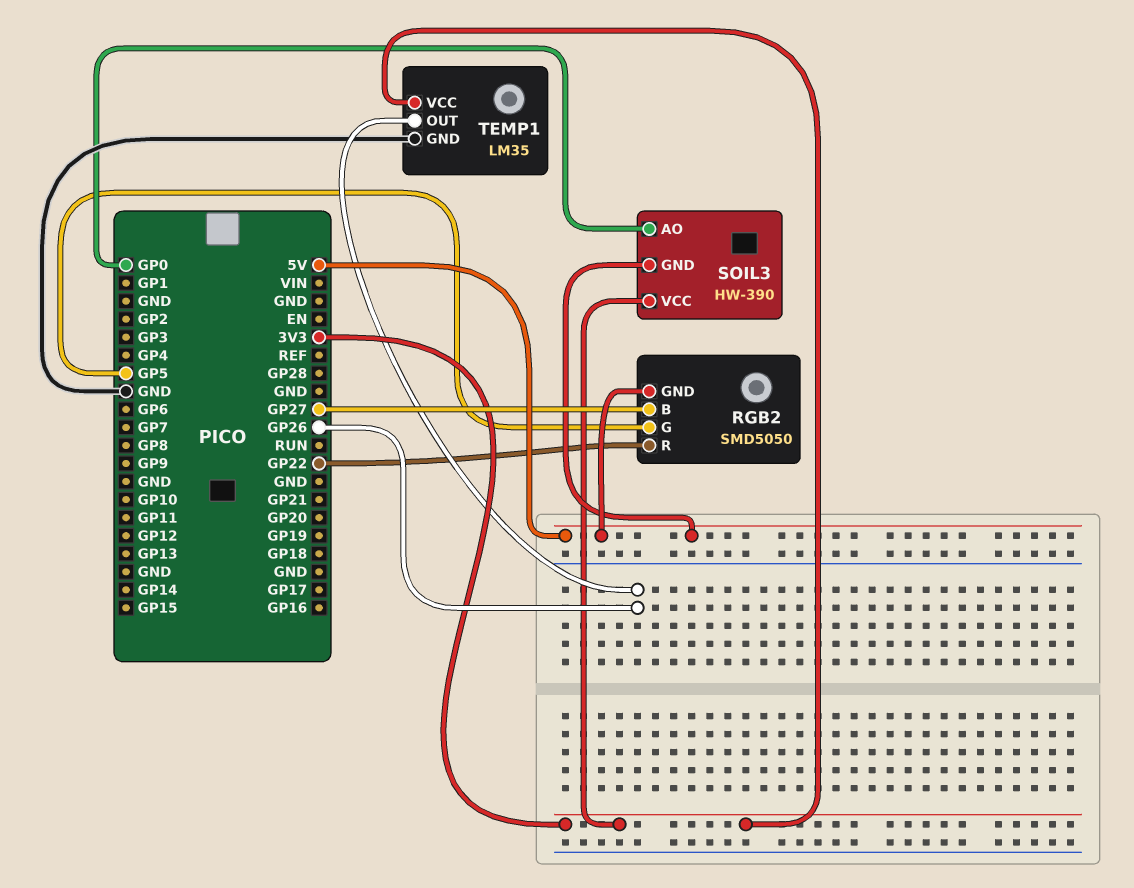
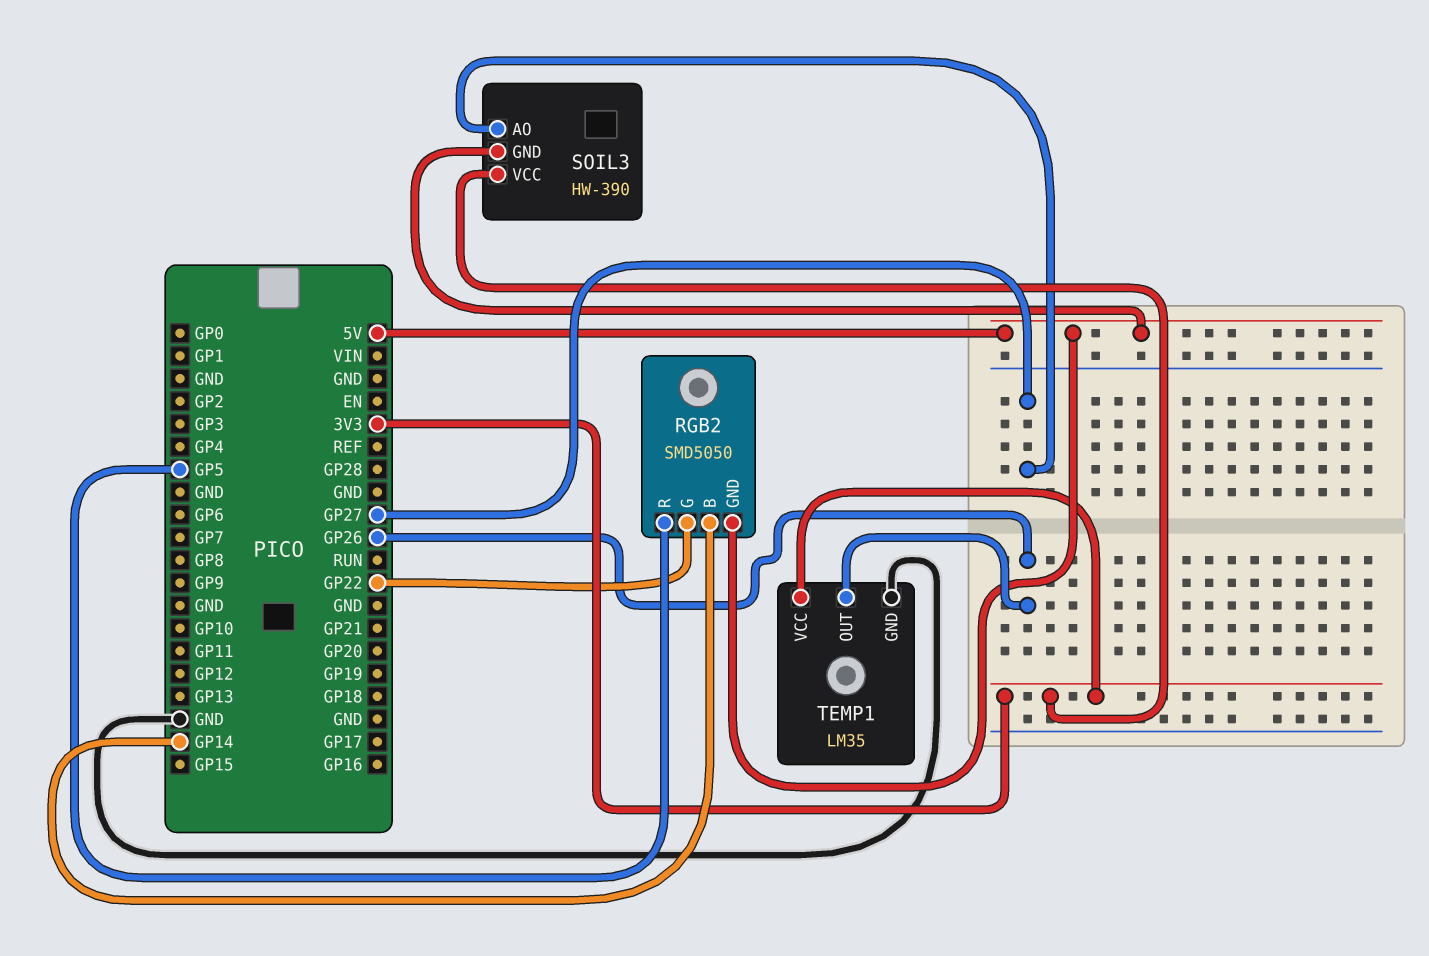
RGB2 pin B: GP27 -> GP14
RGB2 pin G: GP5 -> GP22
RGB2 pin R: GP22 -> GP5
SOIL3 pin AO: GP0 -> GP27

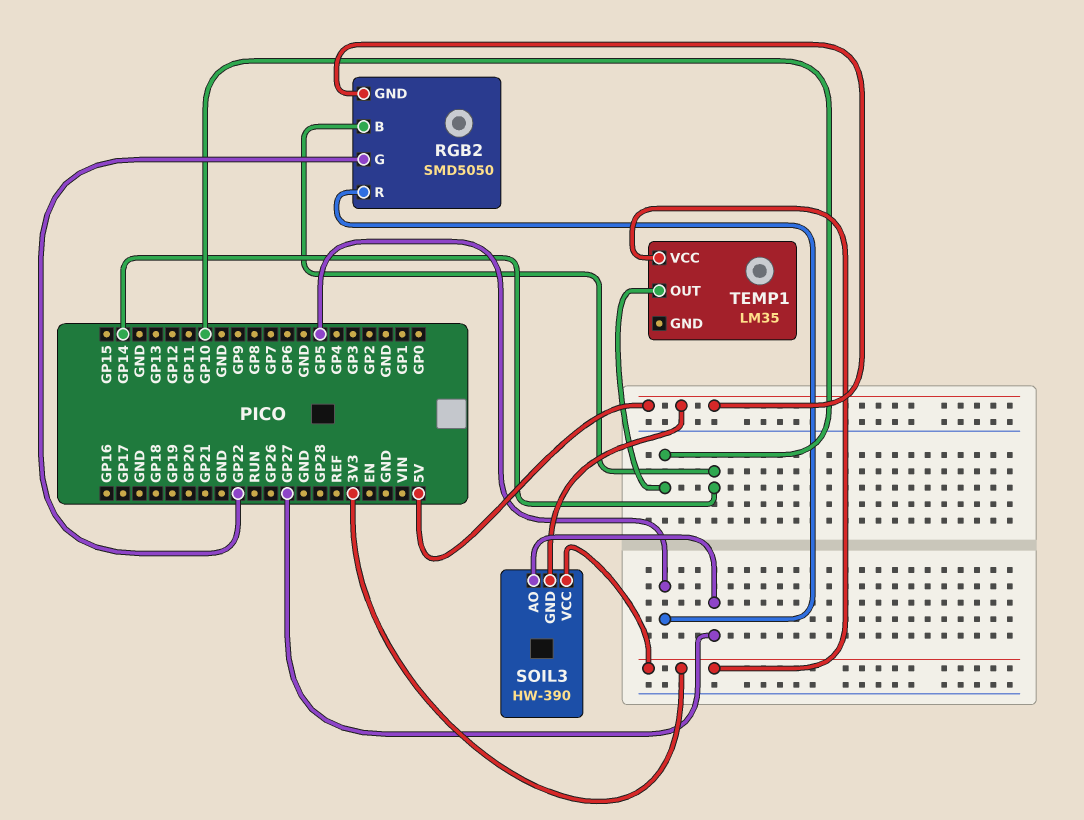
TEMP1 pin GND: GND -> none
TEMP1 pin OUT: GP26 -> GP10

